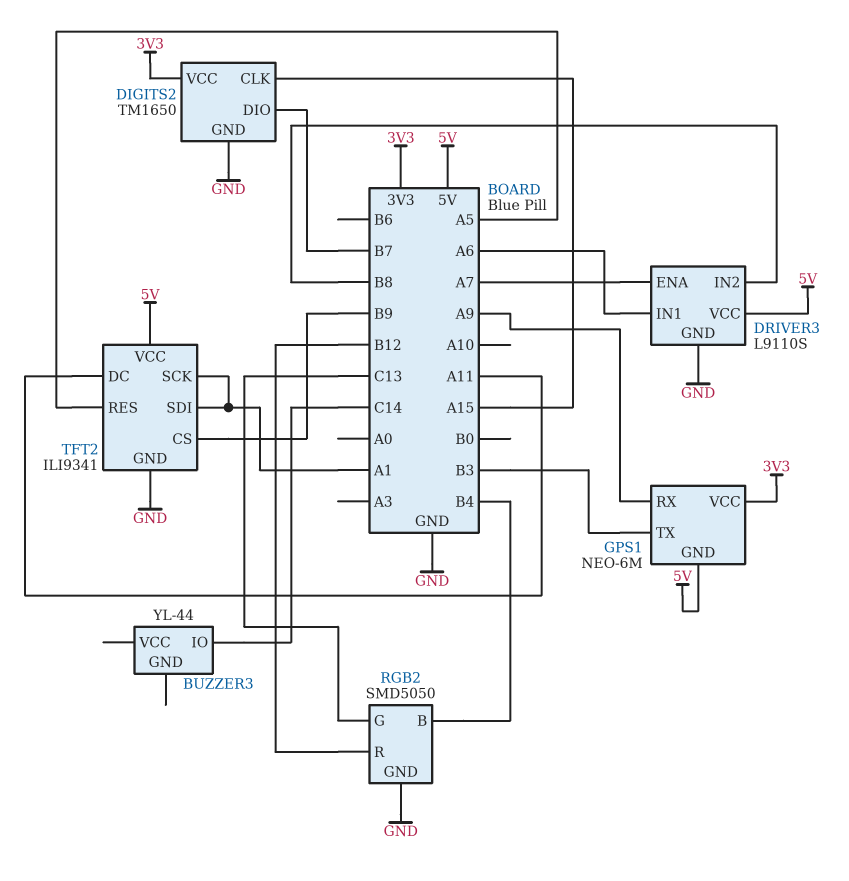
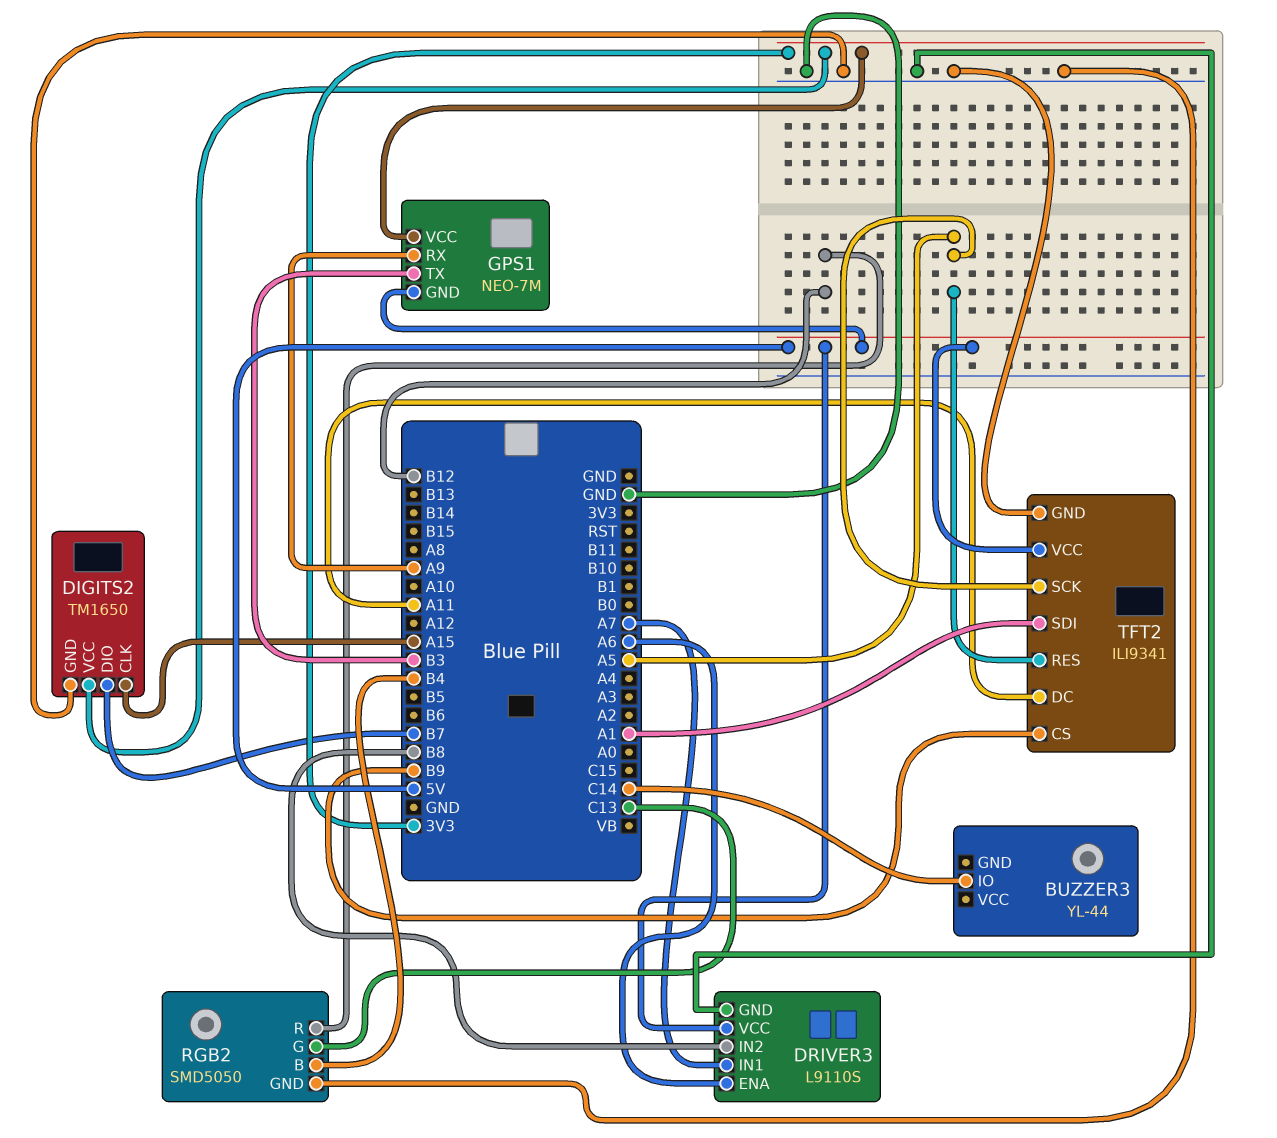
DRIVER3 pin ENA: A7 -> A6
DRIVER3 pin IN1: A6 -> A7
GPS1: NEO-6M -> NEO-7M
TFT2 pin SCK: A1 -> A5

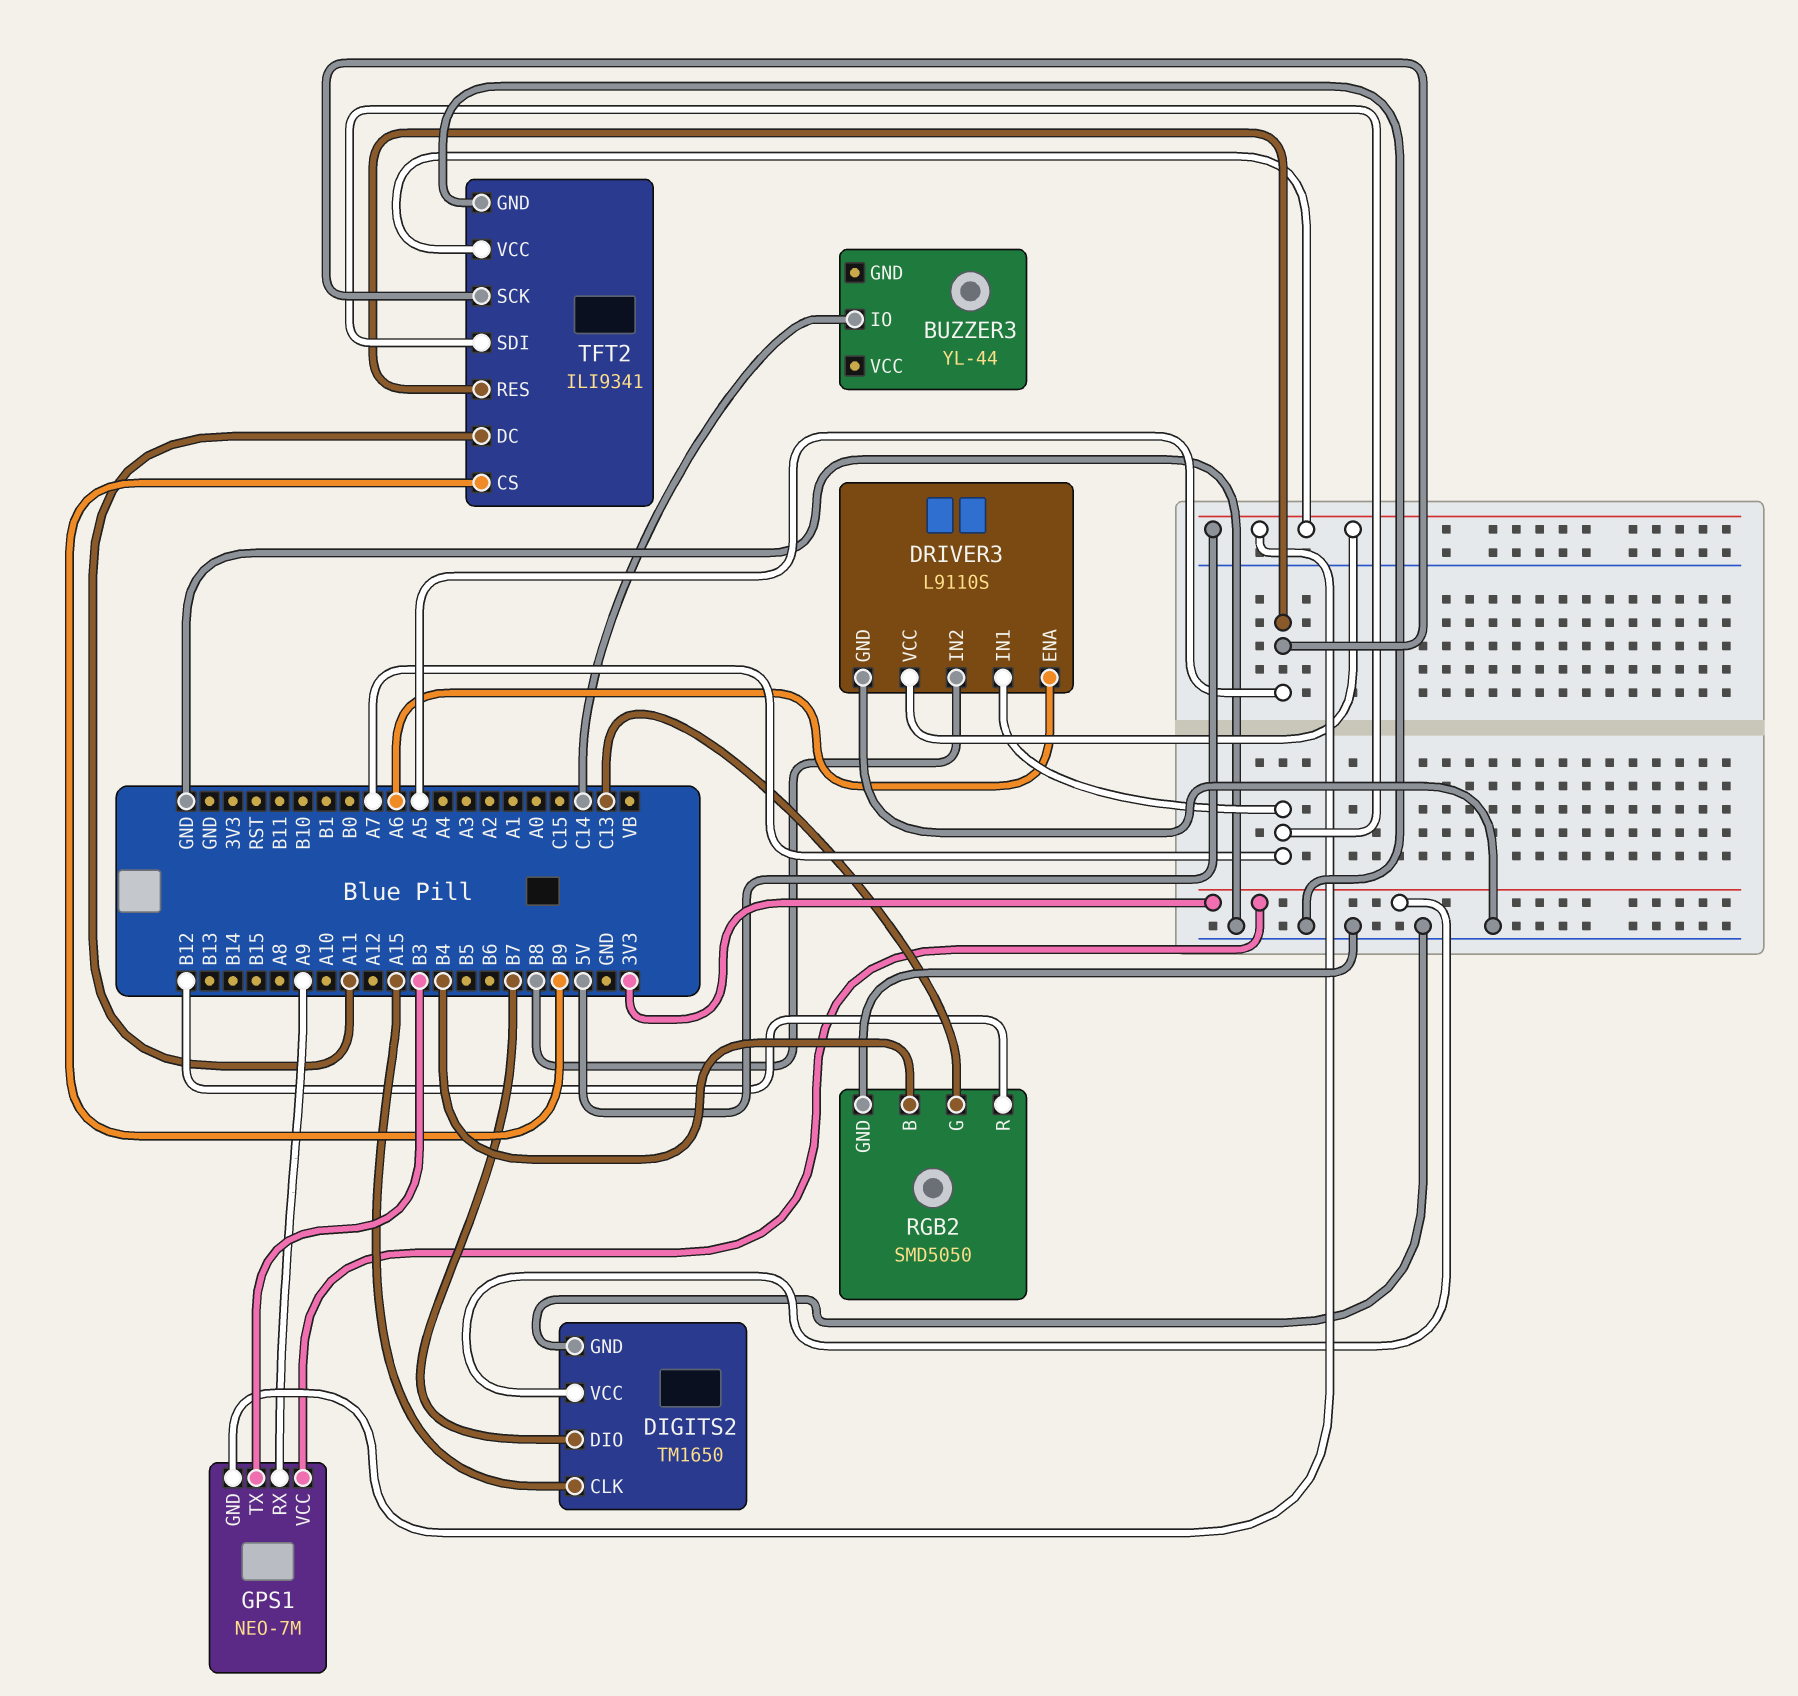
TFT2 pin SDI: A1 -> A7

